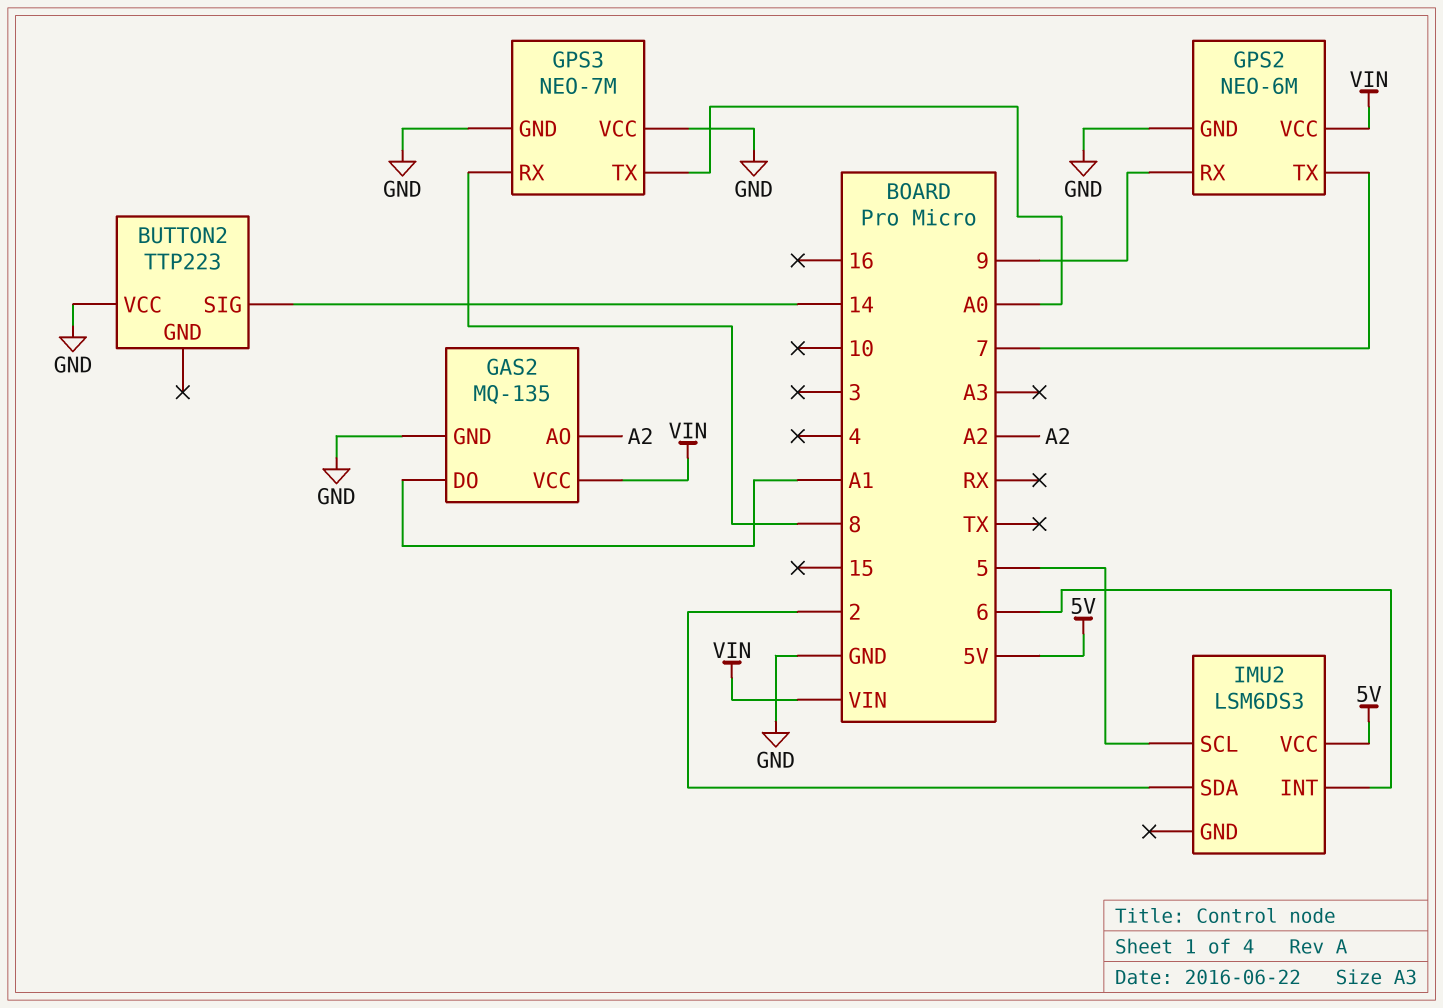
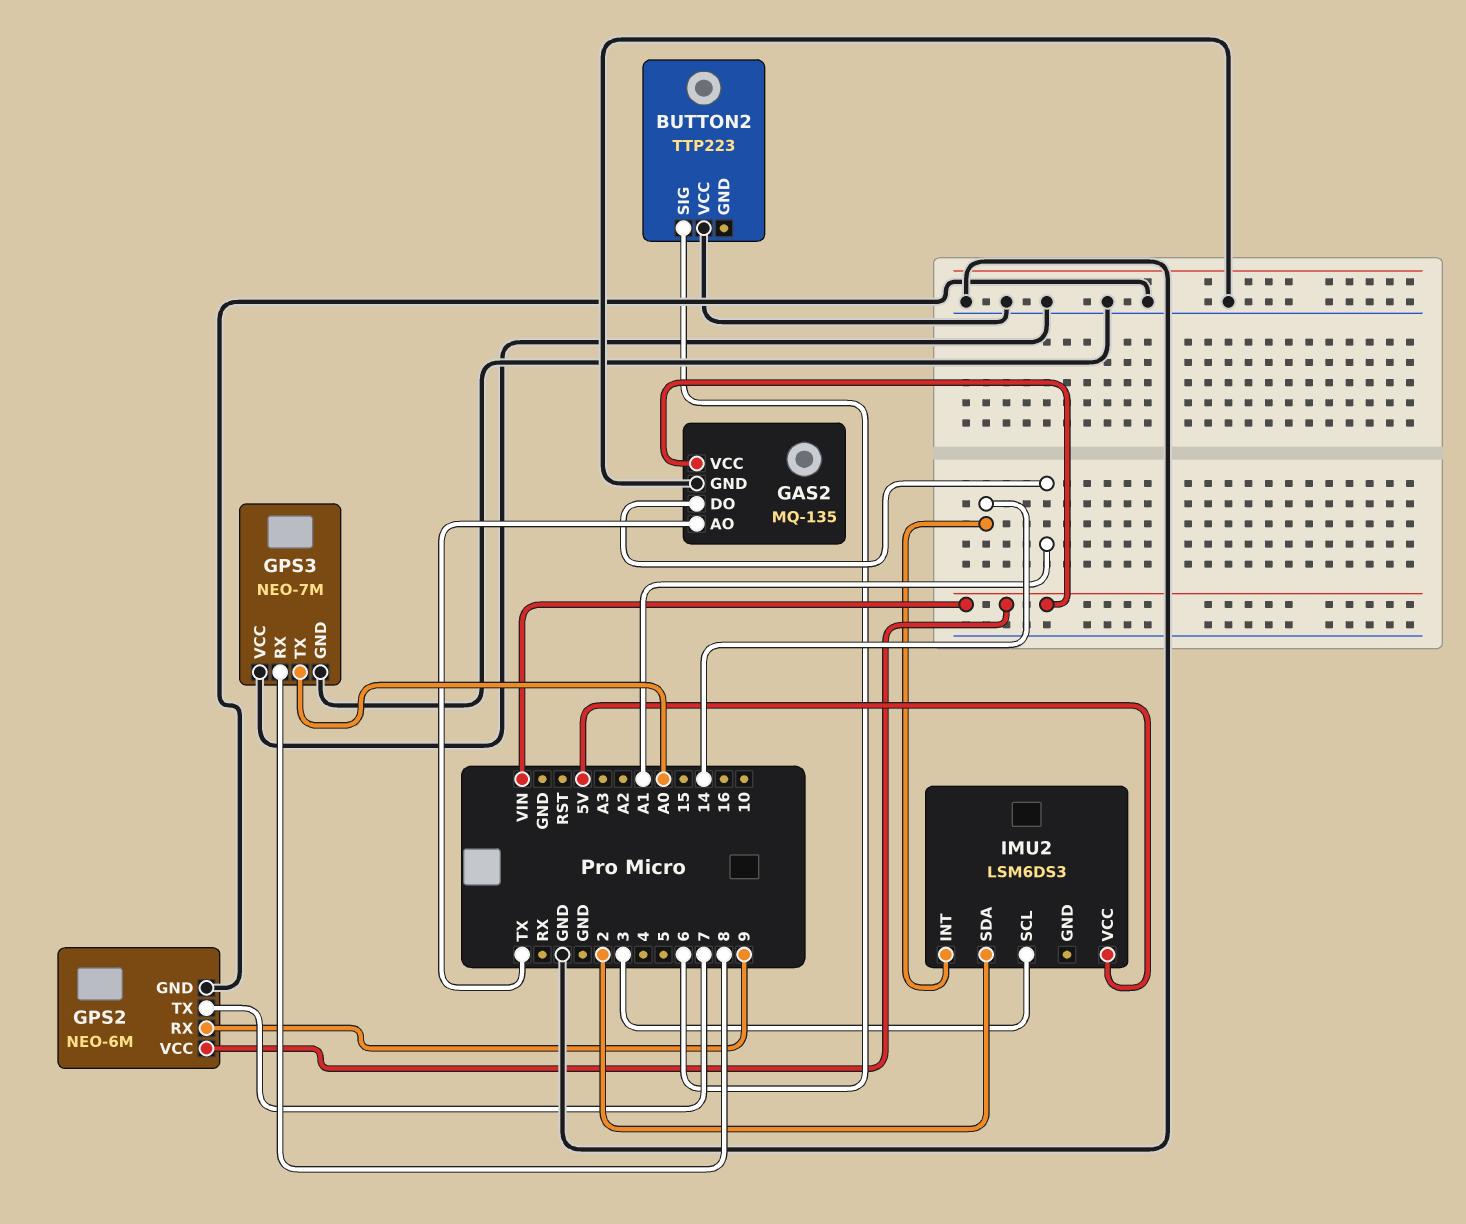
BUTTON2 pin SIG: 14 -> 6
GAS2 pin AO: A2 -> TX
IMU2 pin INT: 6 -> 14
IMU2 pin SCL: 5 -> 3

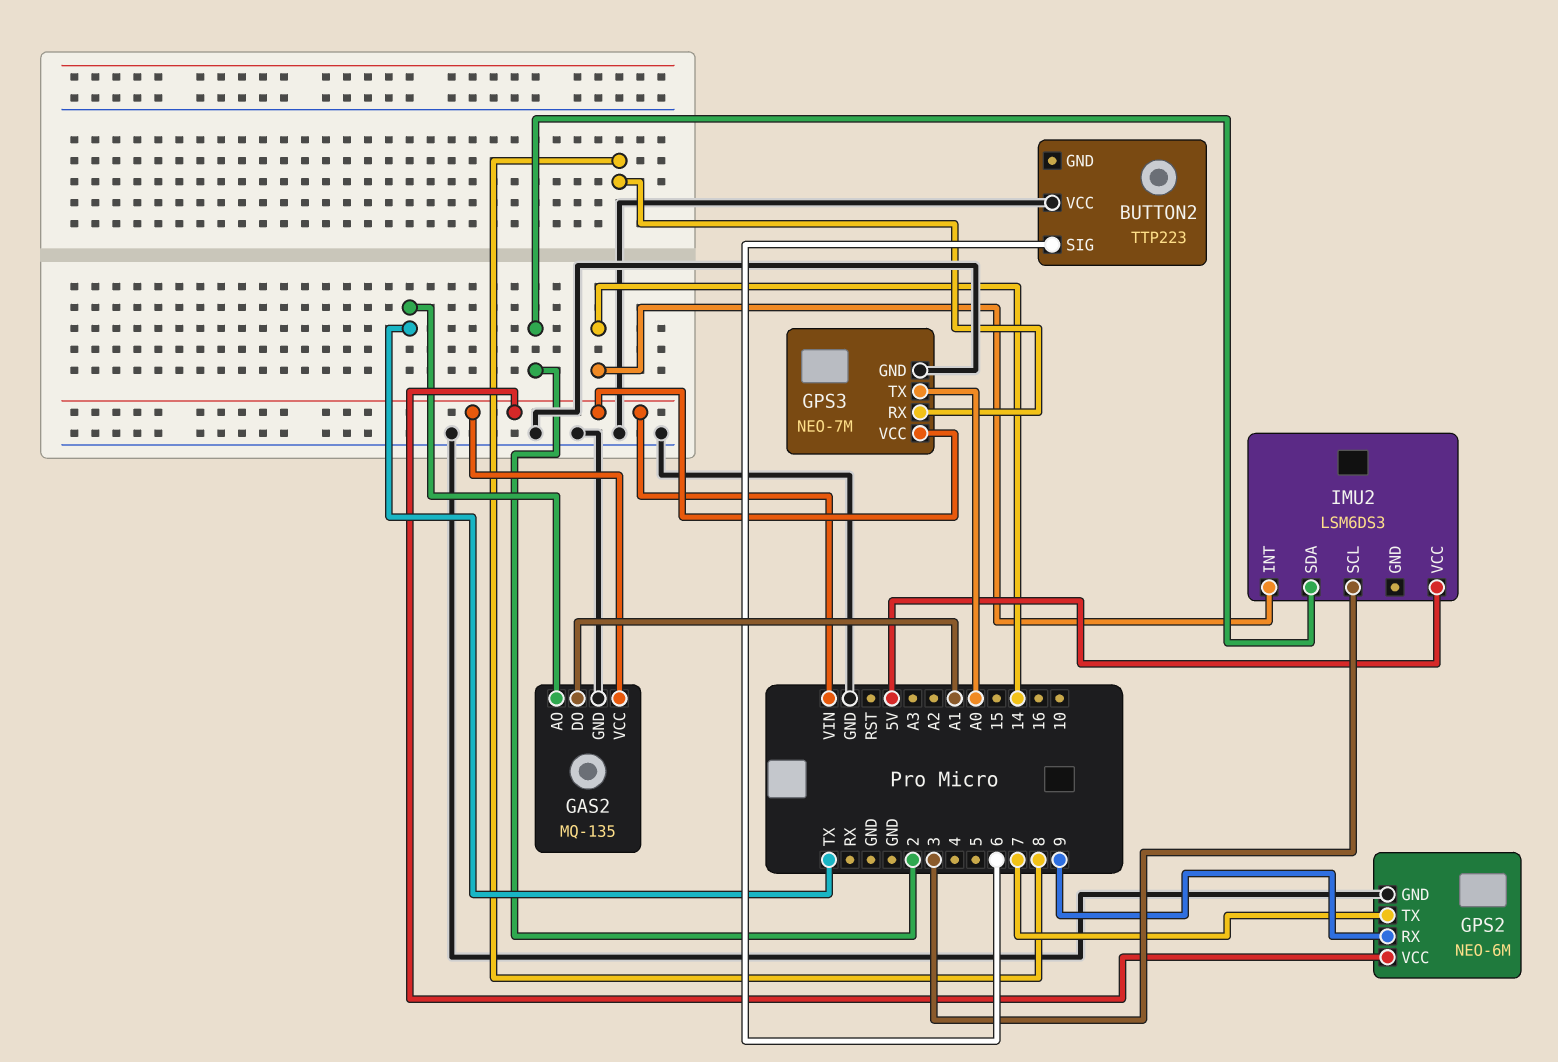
GPS3 pin VCC: GND -> VIN

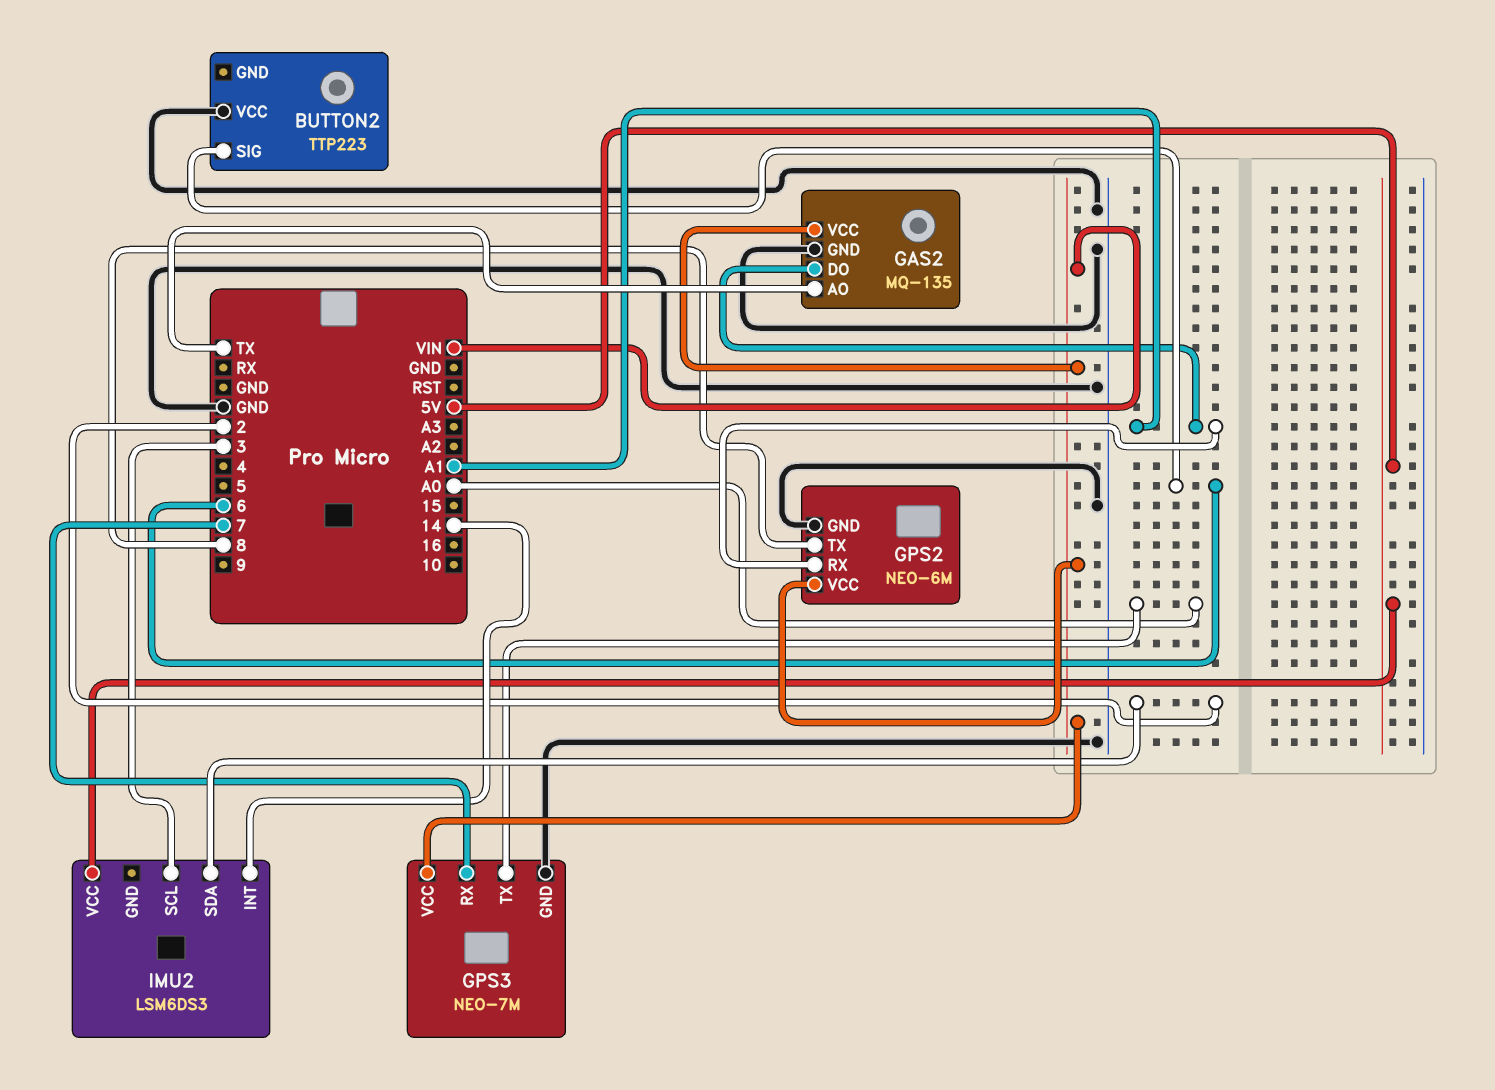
GPS2 pin RX: 9 -> A1
GPS2 pin TX: 7 -> 8
GPS3 pin RX: 8 -> 7

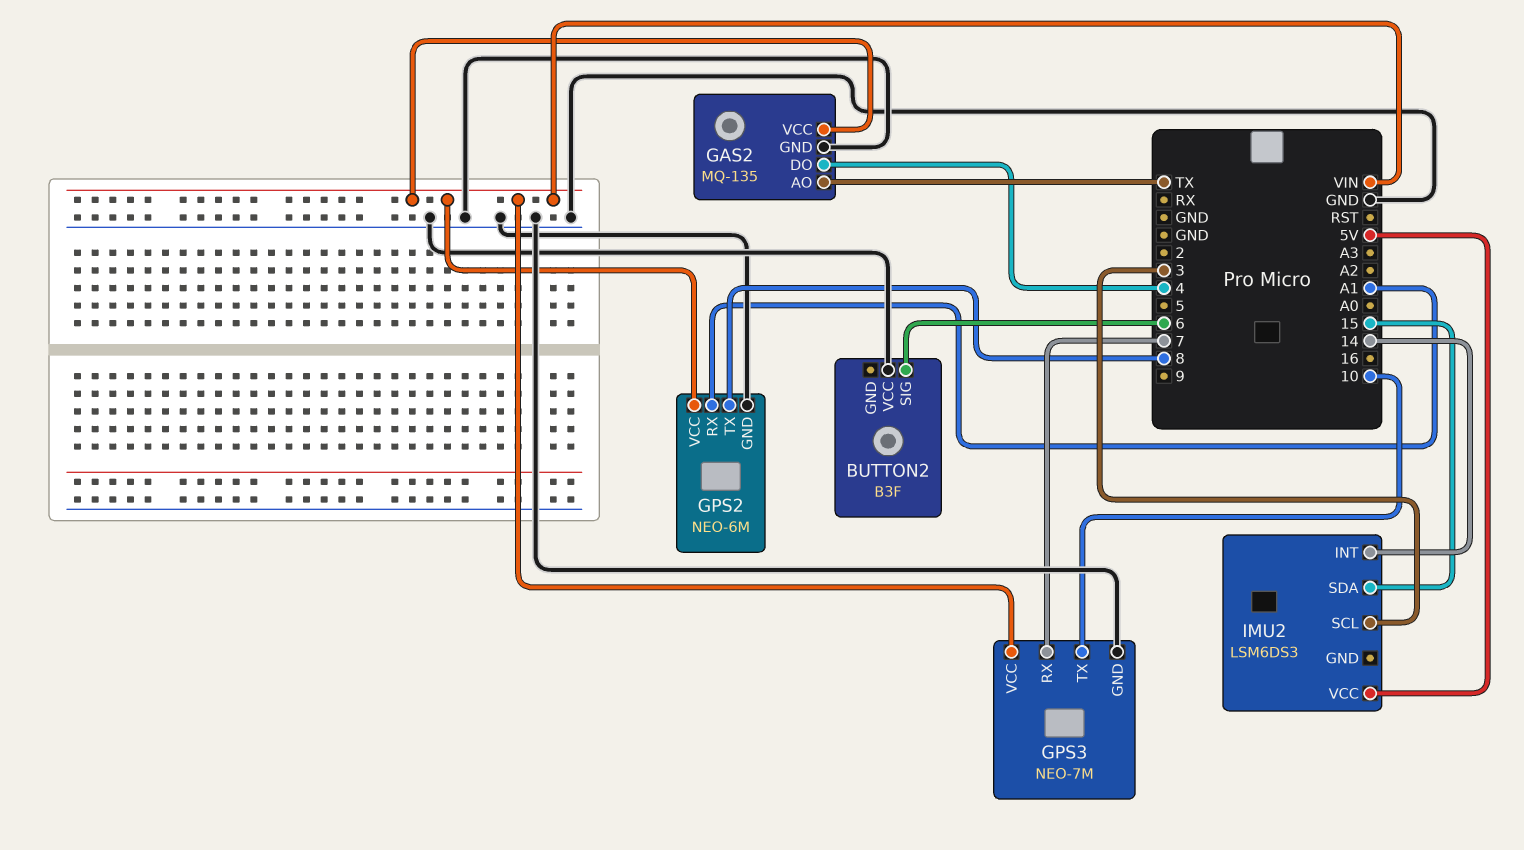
BUTTON2: TTP223 -> B3F
GAS2 pin DO: A1 -> 4
GPS3 pin TX: A0 -> 10
IMU2 pin SDA: 2 -> 15

